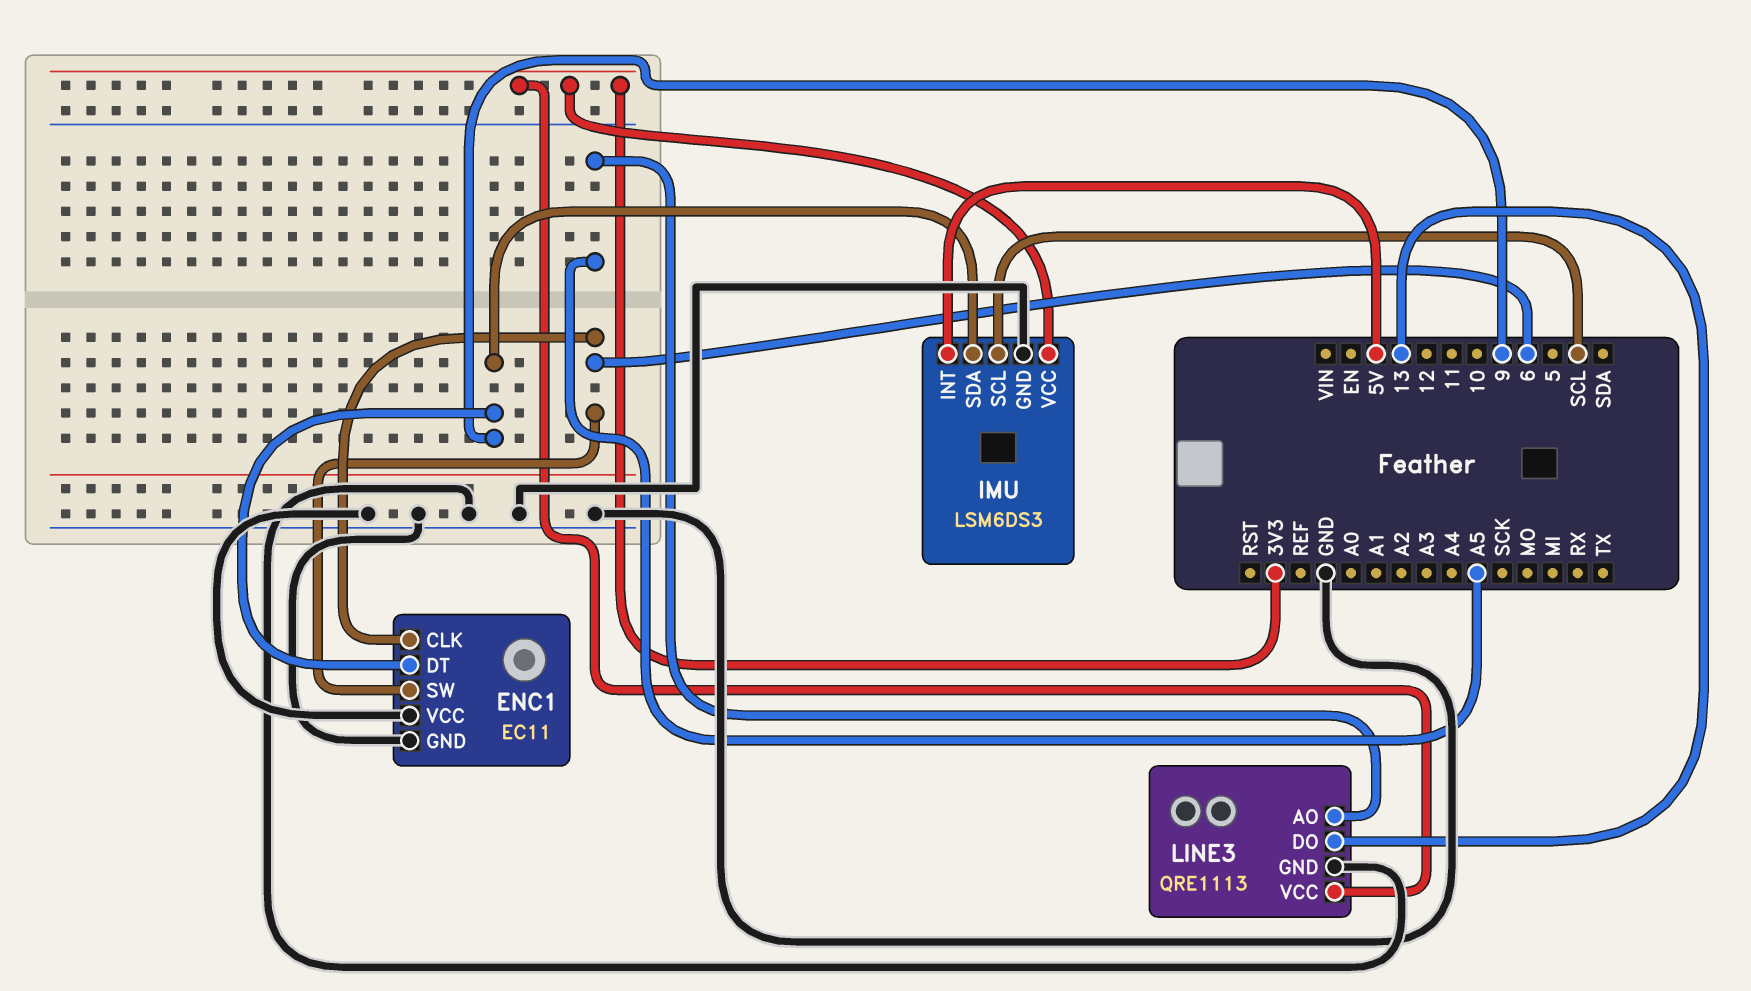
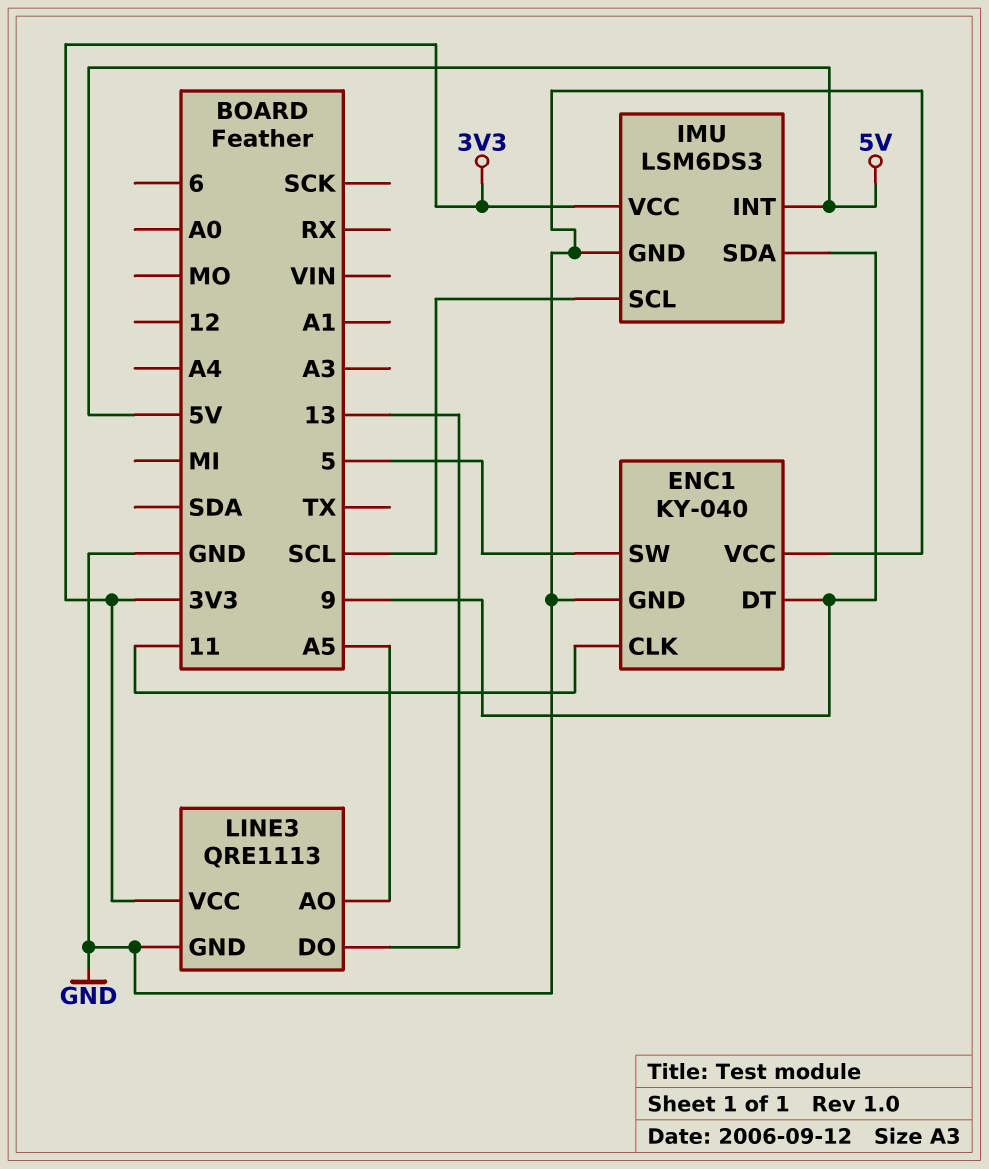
ENC1: EC11 -> KY-040
ENC1 pin CLK: 6 -> 11
ENC1 pin SW: 6 -> 5

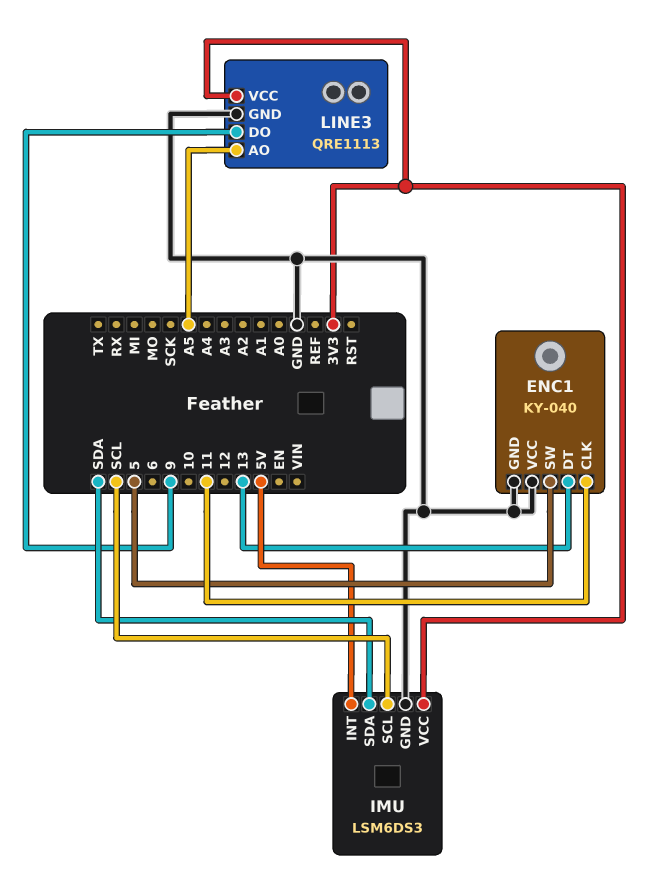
ENC1 pin DT: 9 -> 13
IMU pin SDA: 9 -> SDA
LINE3 pin DO: 13 -> 9

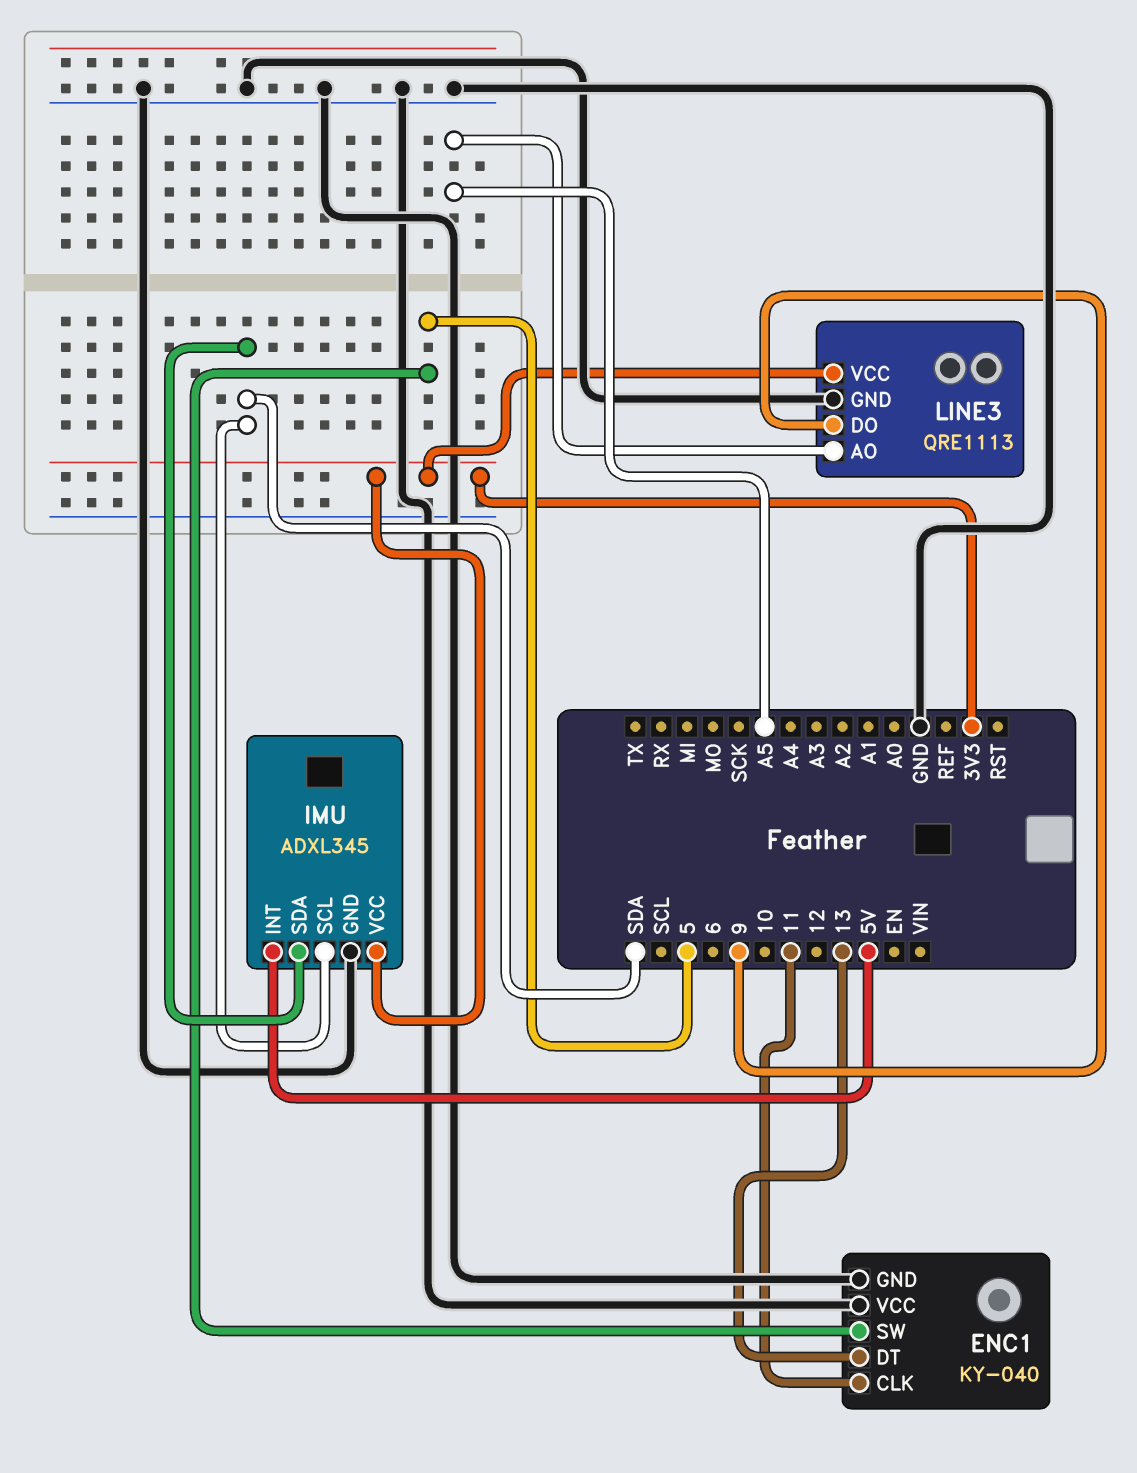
IMU: LSM6DS3 -> ADXL345
IMU pin SCL: SCL -> SDA

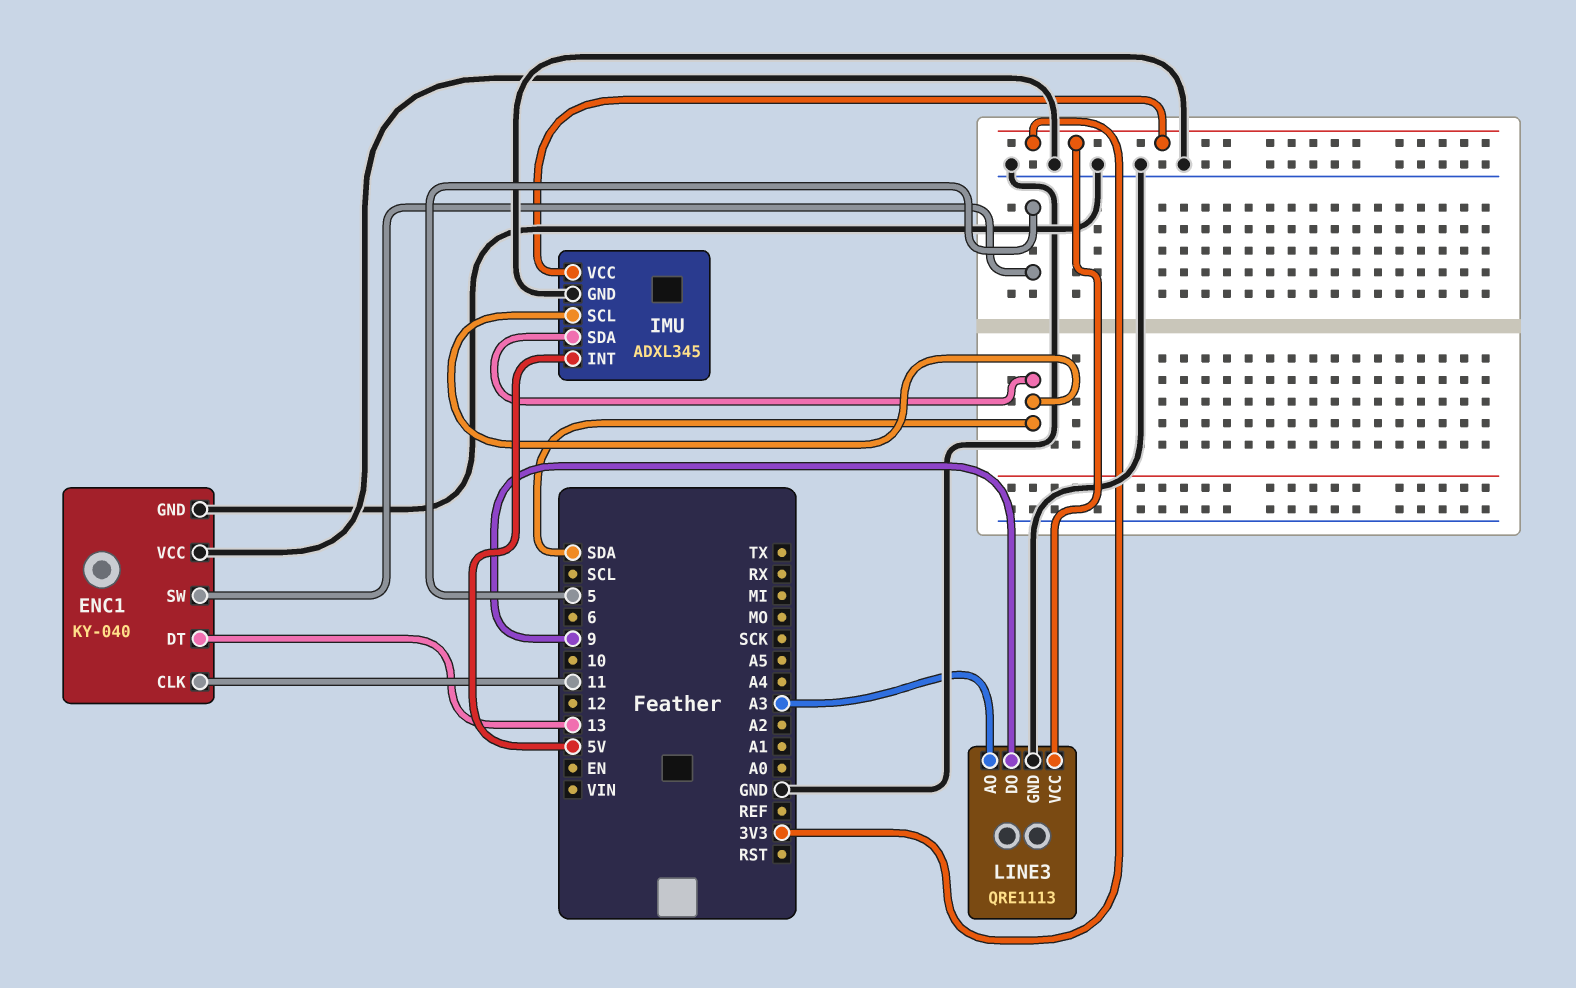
LINE3 pin AO: A5 -> A3

